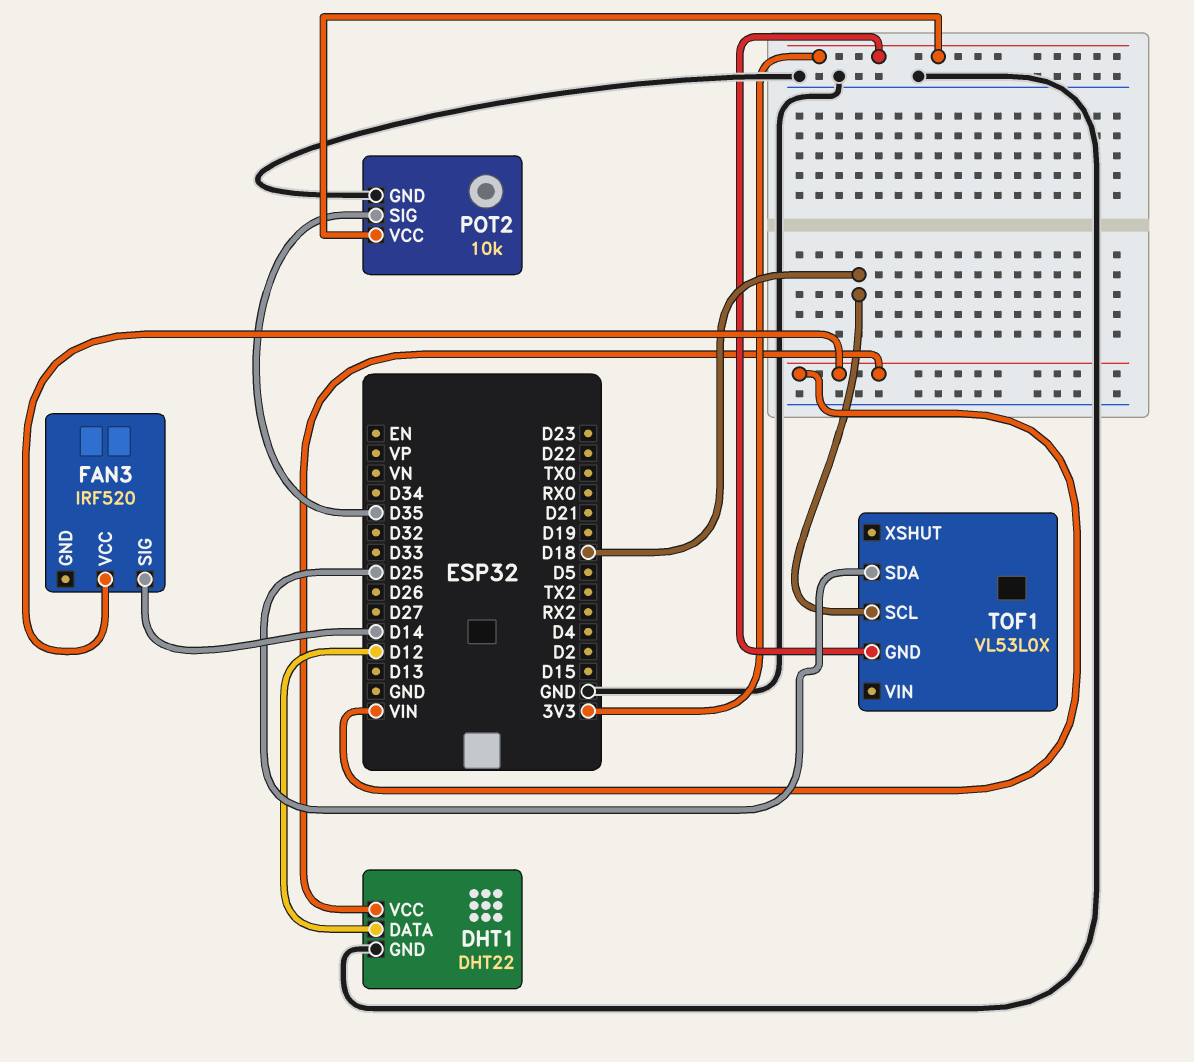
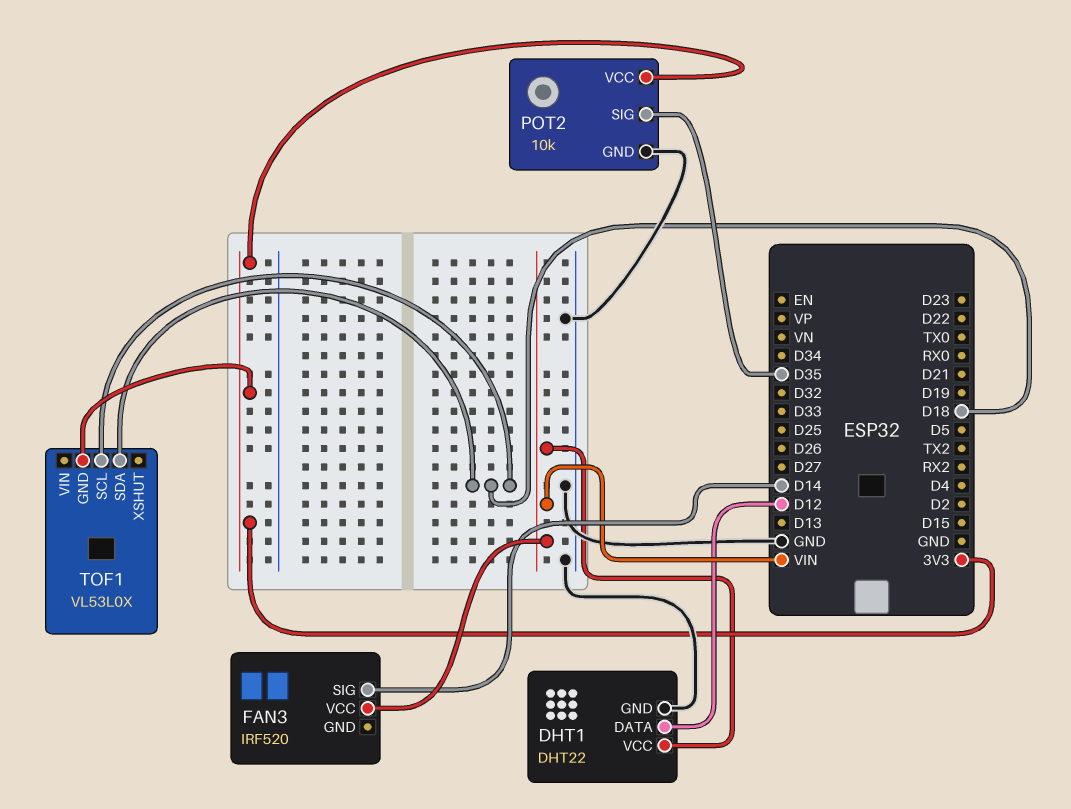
TOF1 pin SDA: D25 -> D18

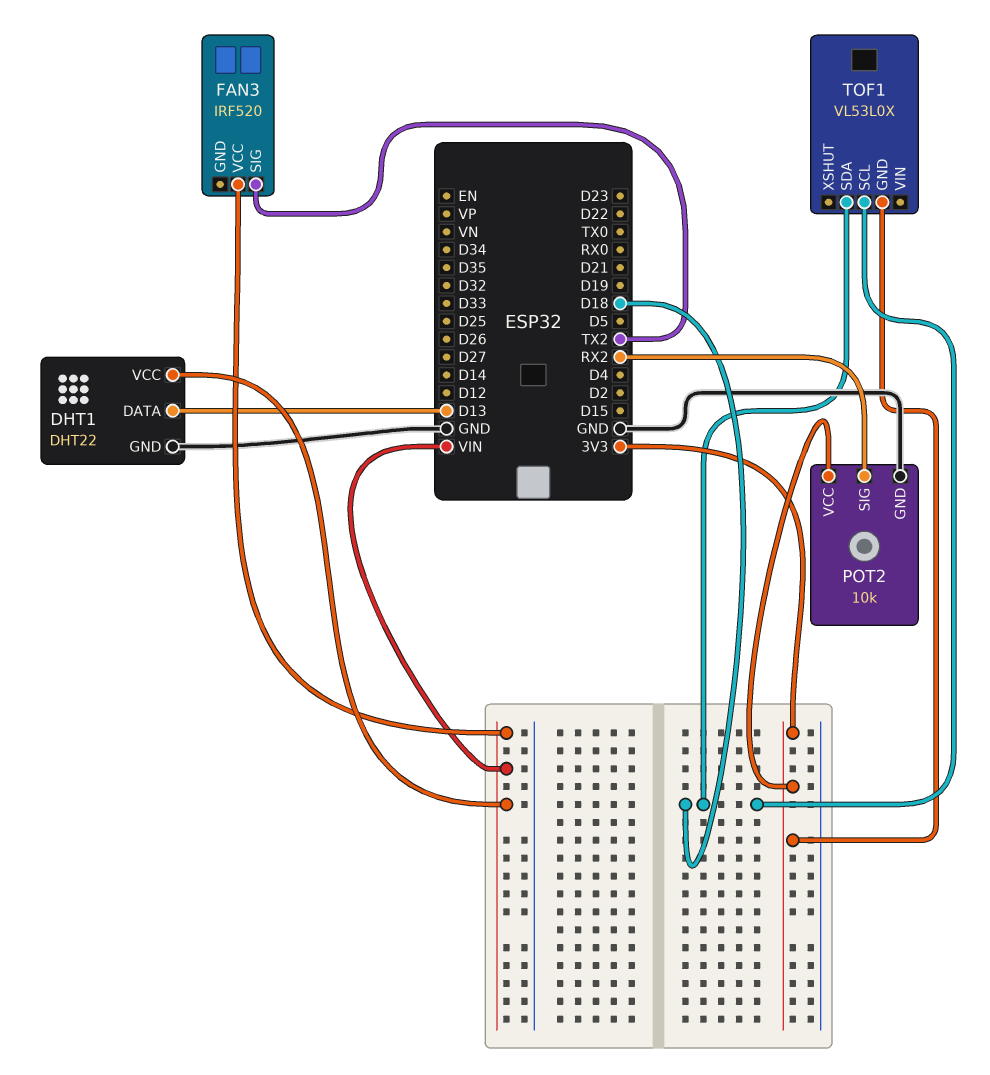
DHT1 pin DATA: D12 -> D13
FAN3 pin SIG: D14 -> TX2
POT2 pin SIG: D35 -> RX2

